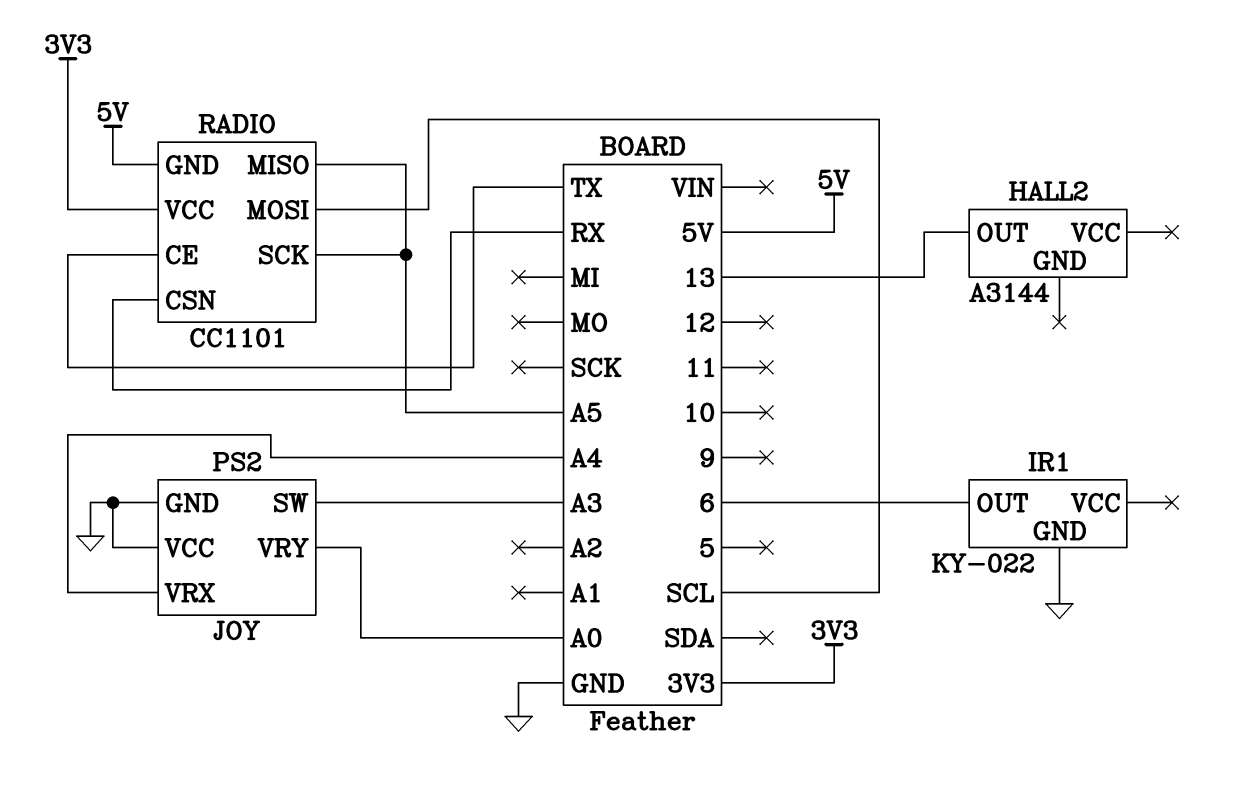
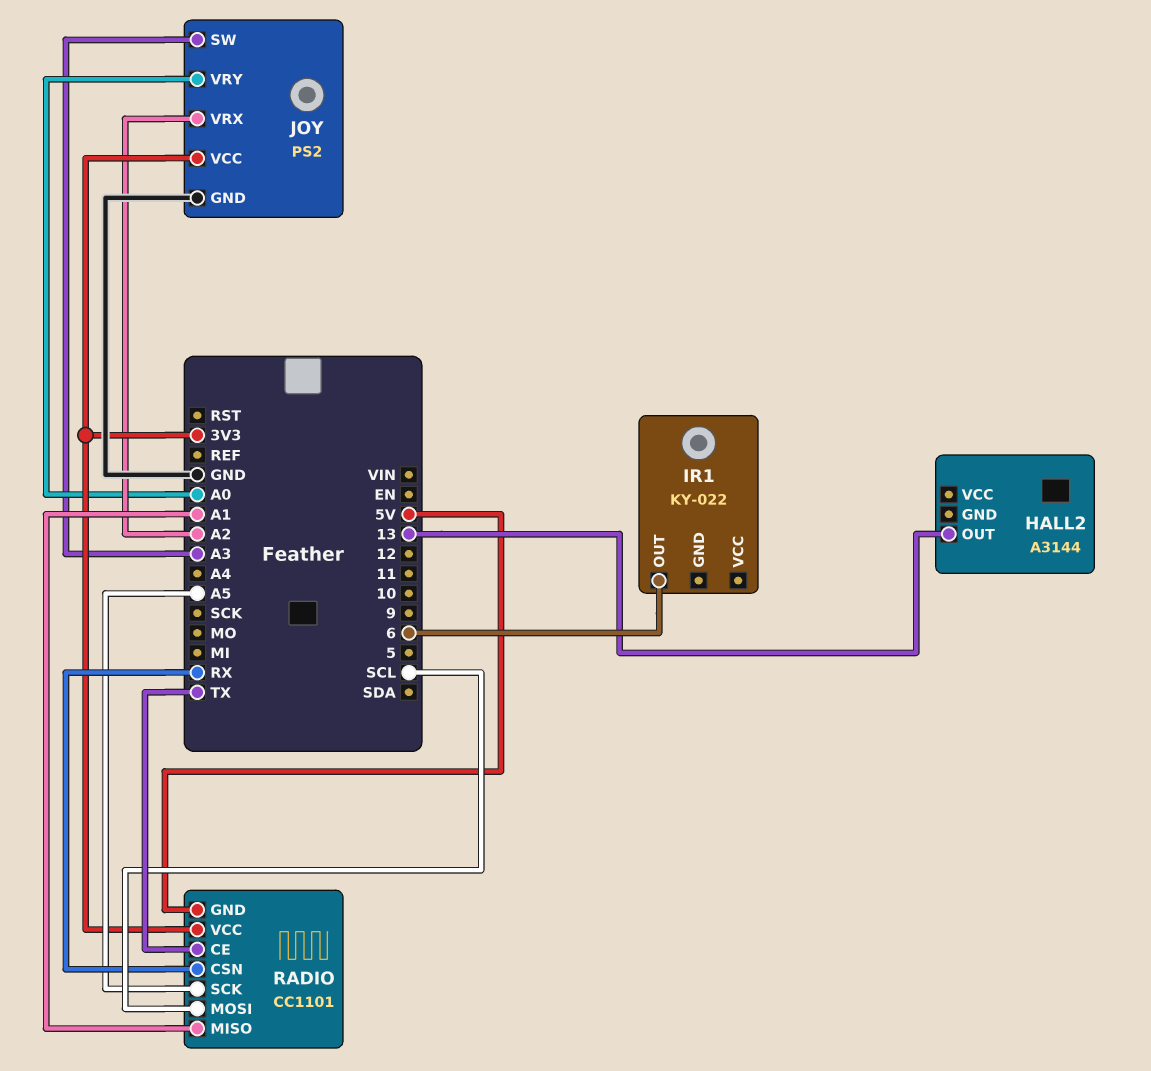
IR1 pin GND: GND -> none
JOY pin VCC: GND -> 3V3
JOY pin VRX: A4 -> A2
RADIO pin MISO: A5 -> A1

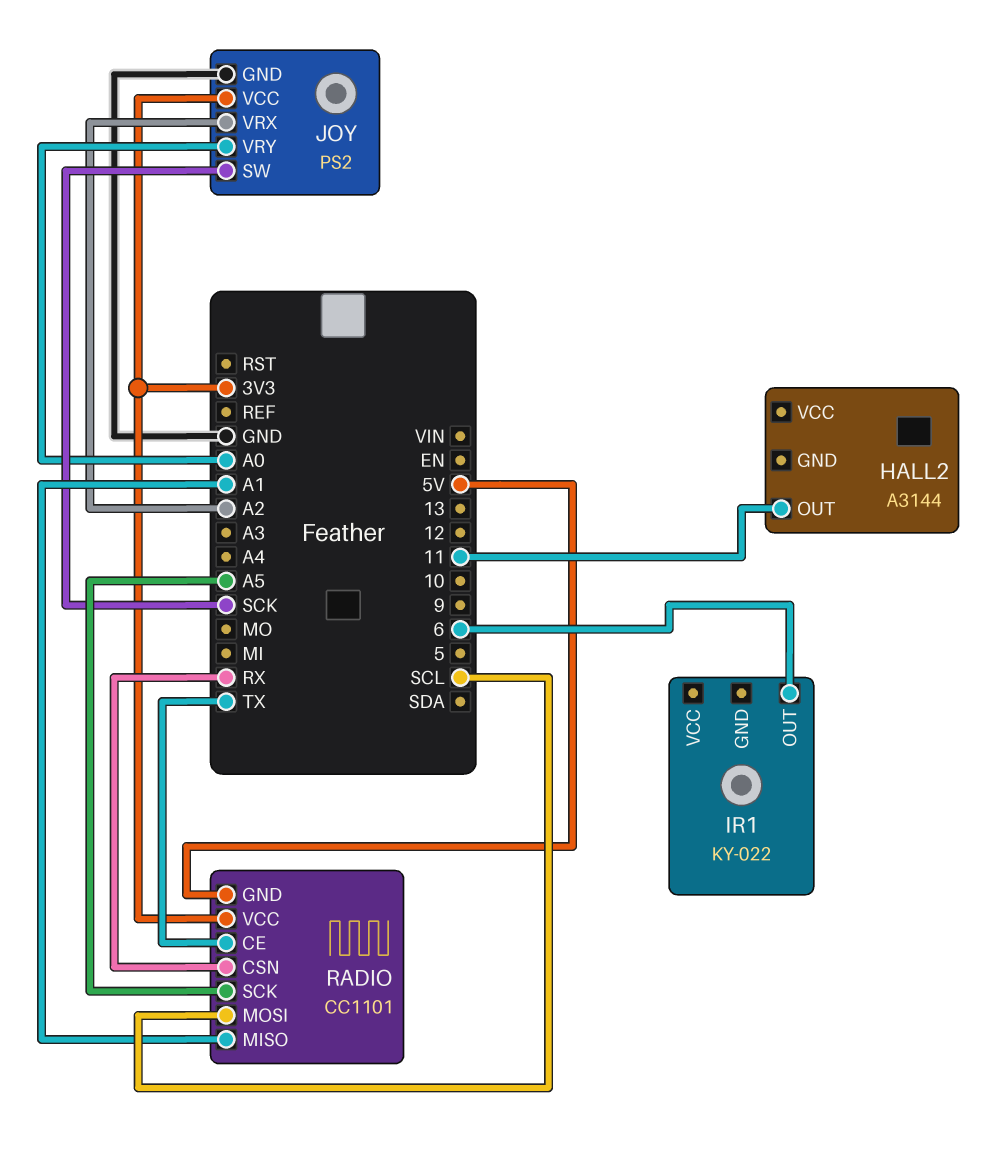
HALL2 pin OUT: 13 -> 11
JOY pin SW: A3 -> SCK

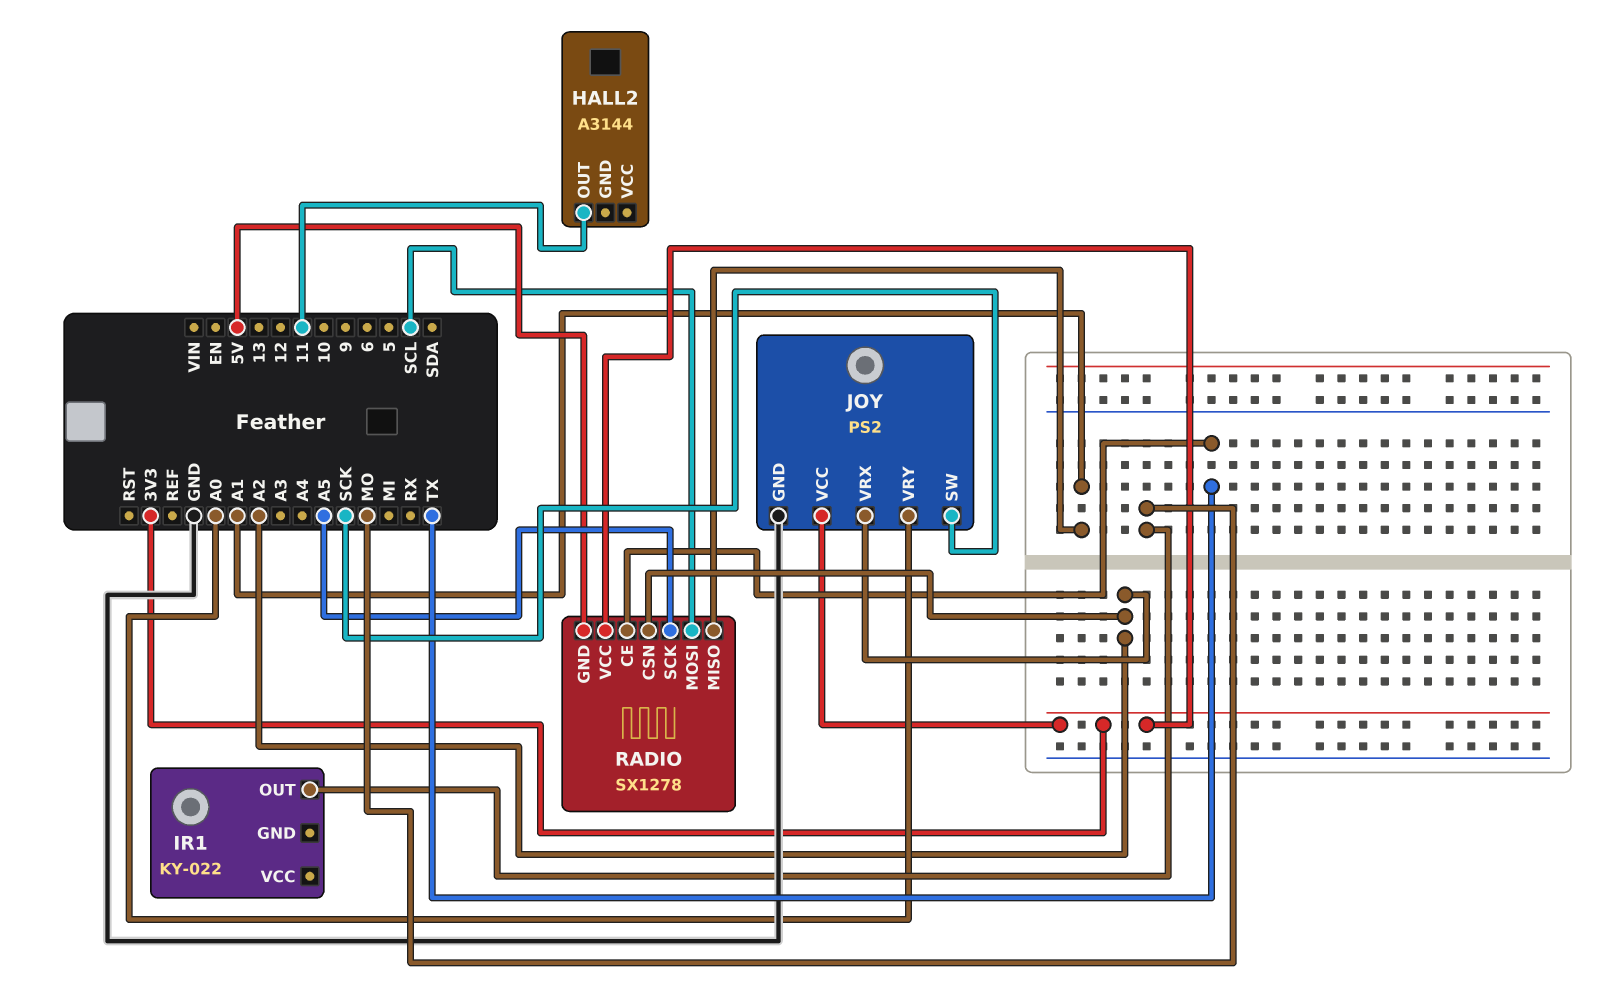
IR1 pin OUT: 6 -> MO
RADIO: CC1101 -> SX1278
RADIO pin CSN: RX -> A2

